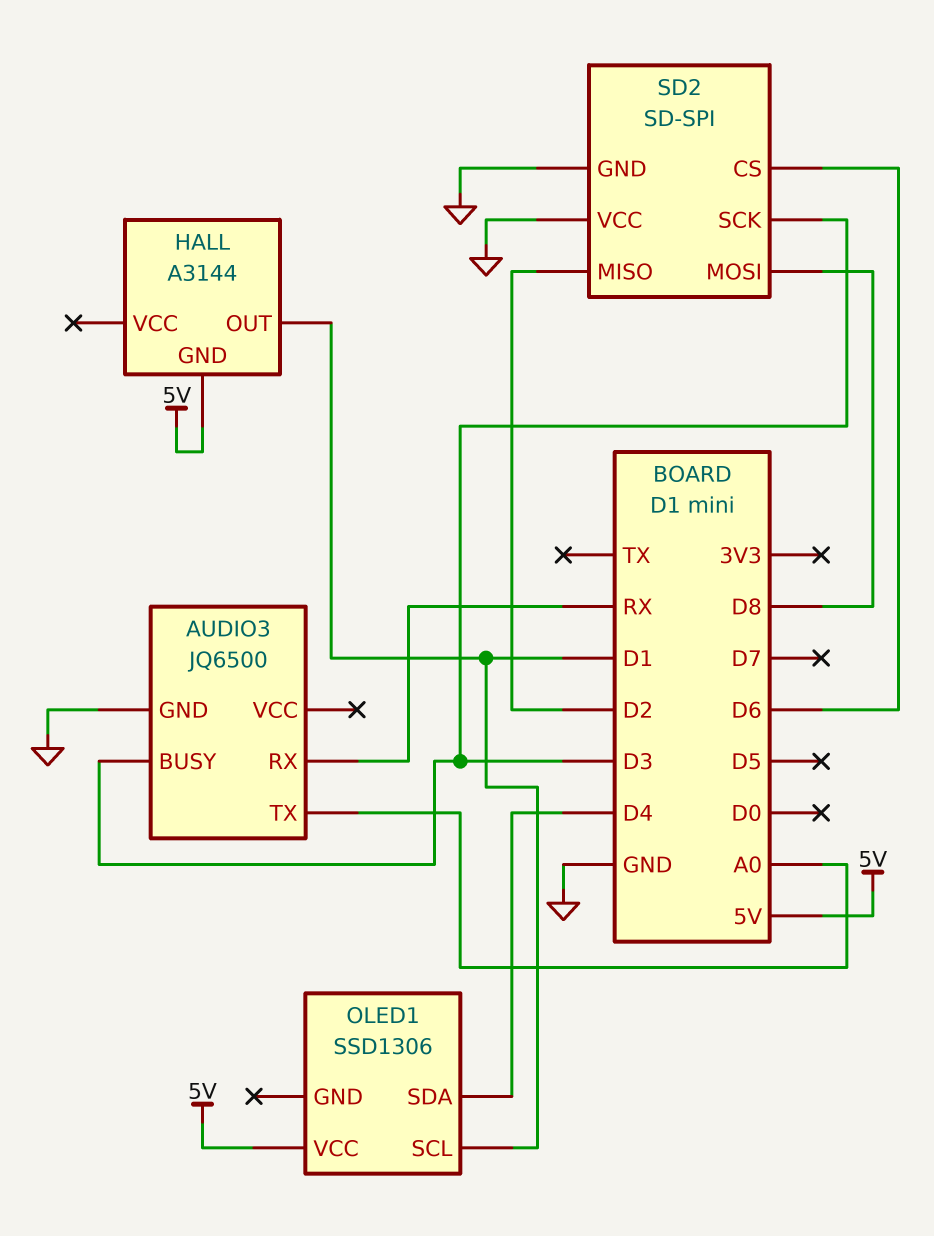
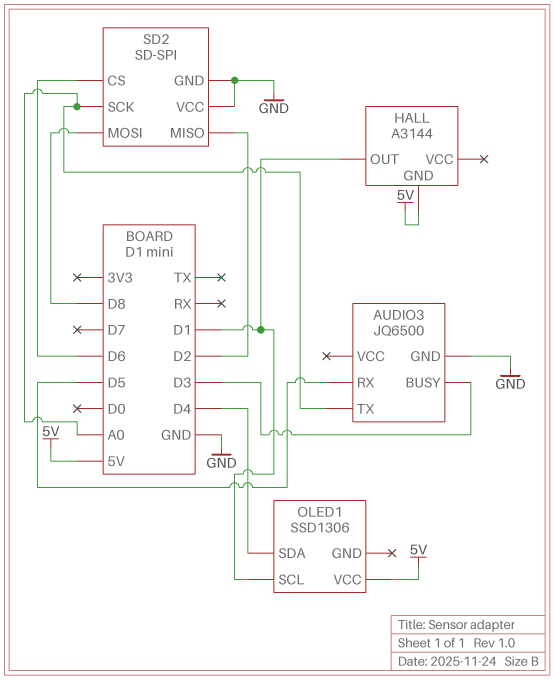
AUDIO3 pin RX: RX -> D5
SD2 pin SCK: D3 -> A0

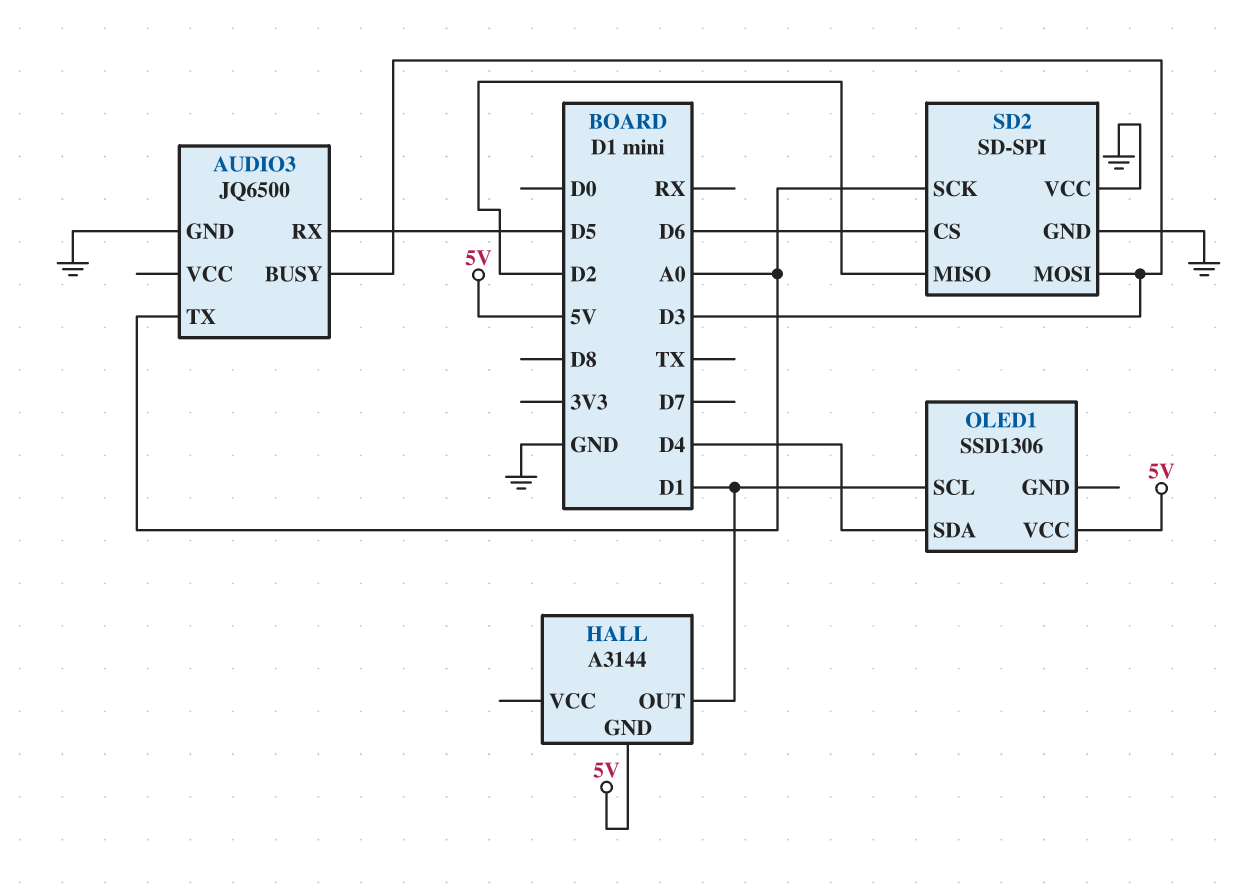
SD2 pin MOSI: D8 -> D3

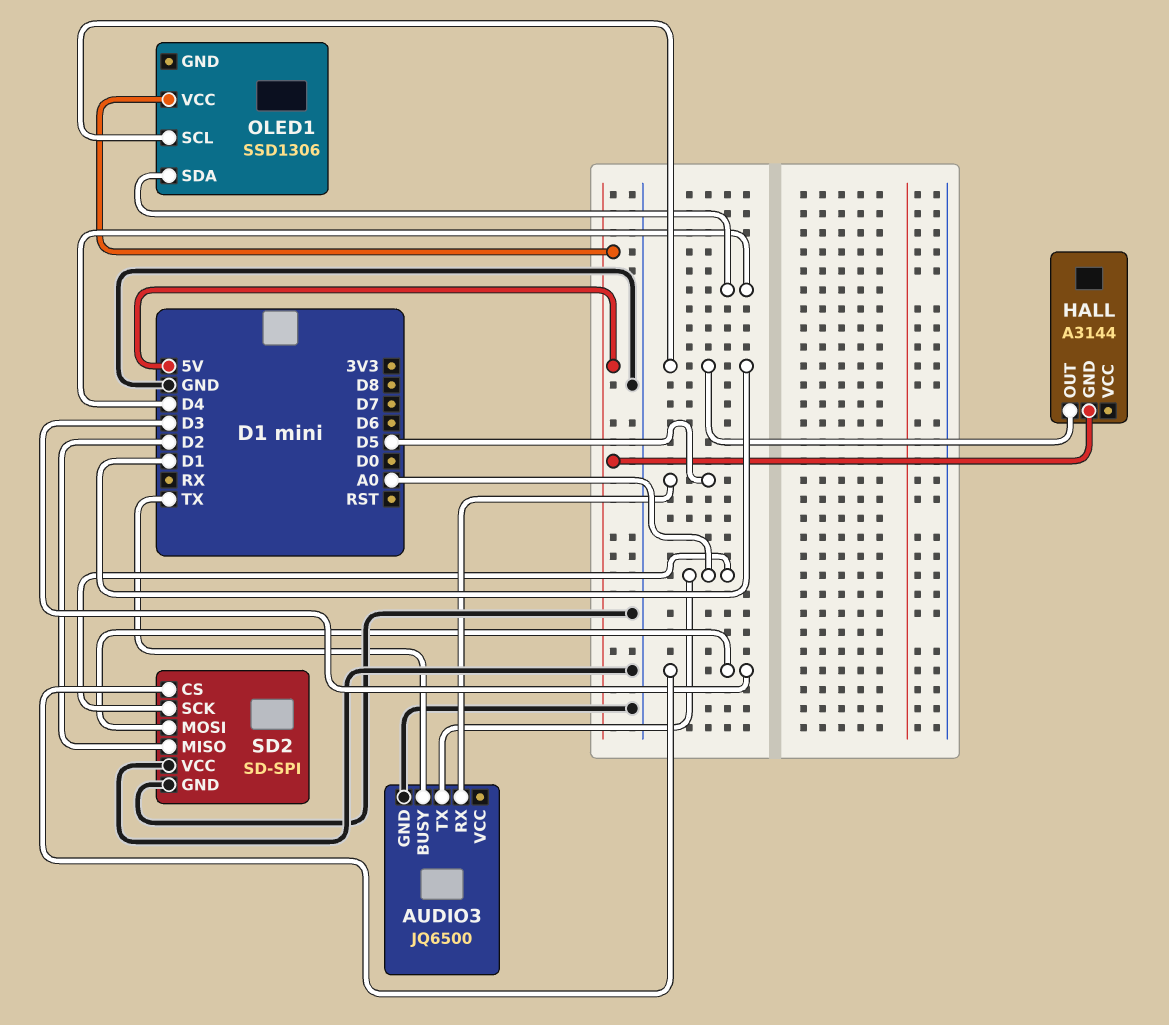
AUDIO3 pin BUSY: D3 -> TX
SD2 pin CS: D6 -> D3

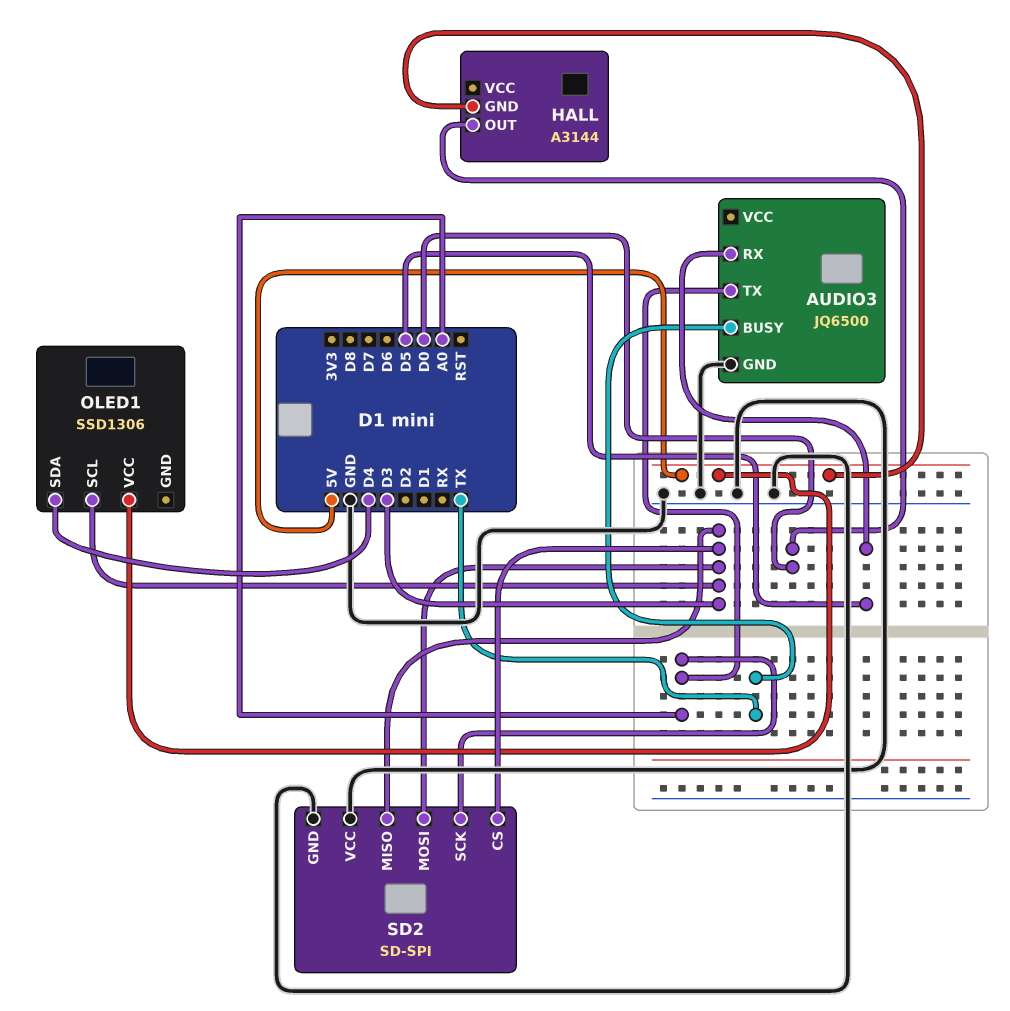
HALL pin OUT: D1 -> D0
OLED1 pin SCL: D1 -> D3
SD2 pin MISO: D2 -> D3

